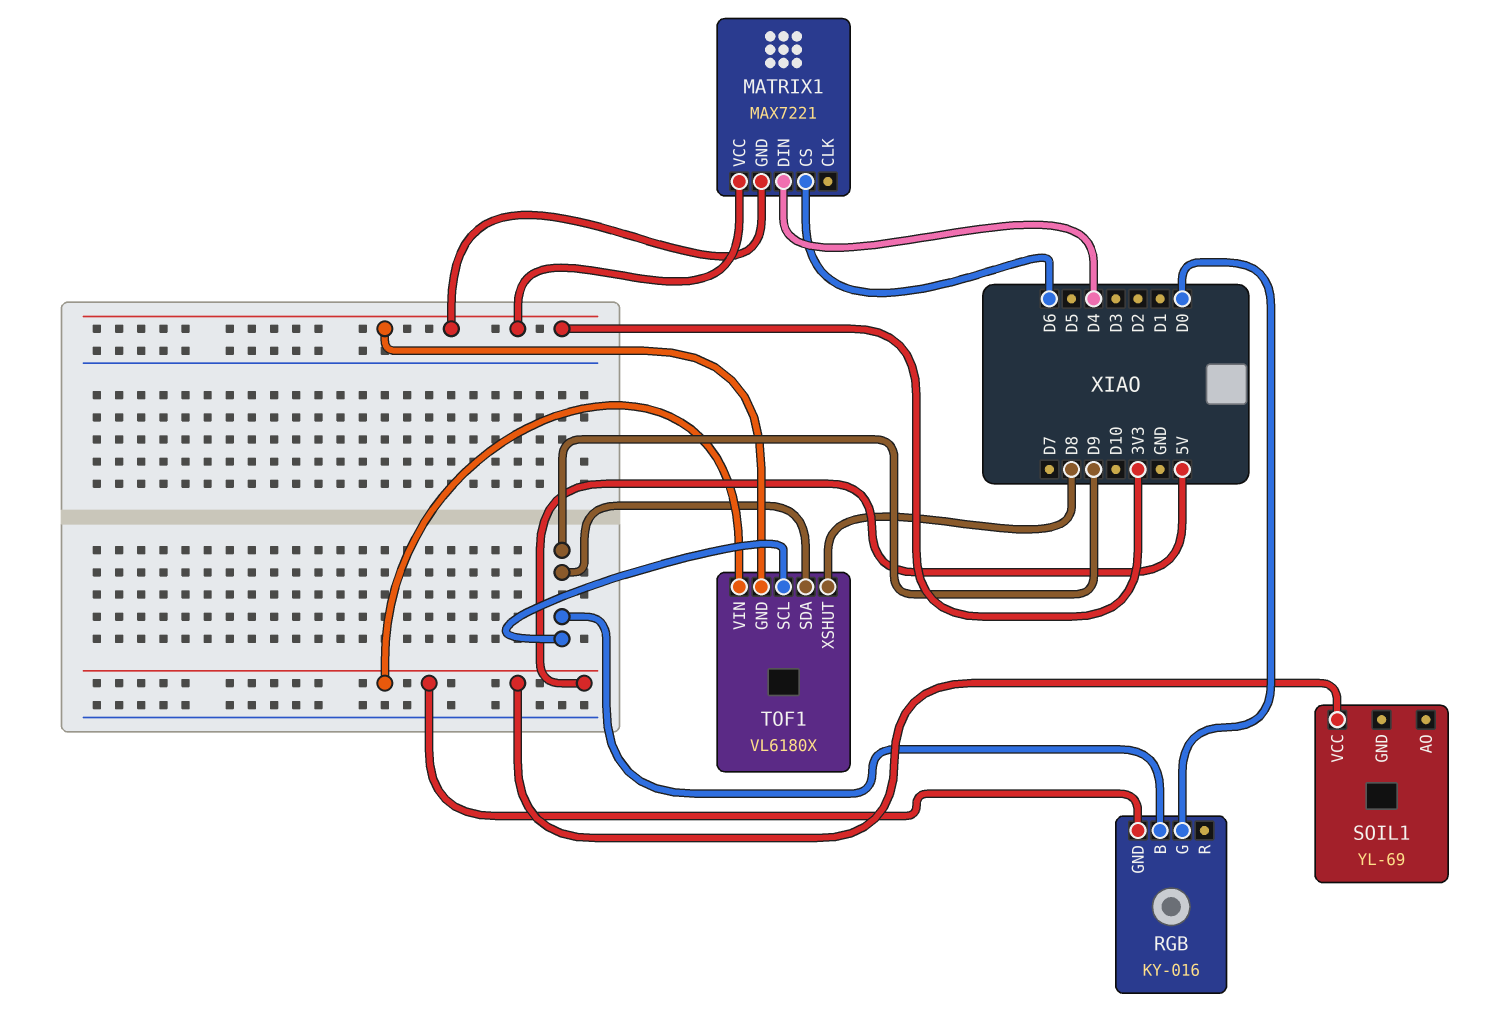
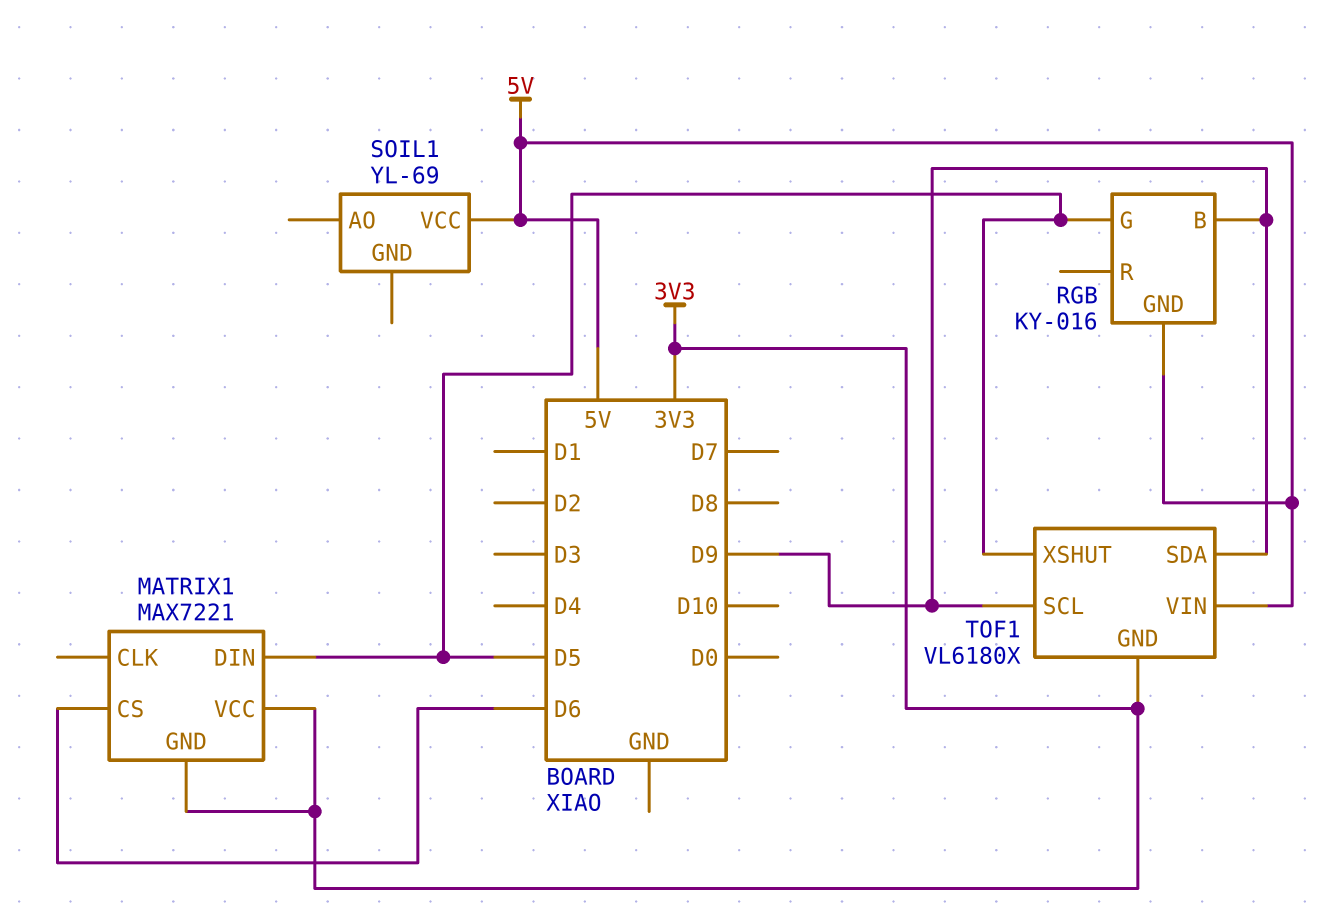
MATRIX1 pin DIN: D4 -> D5
RGB pin G: D0 -> D5
TOF1 pin XSHUT: D8 -> D5

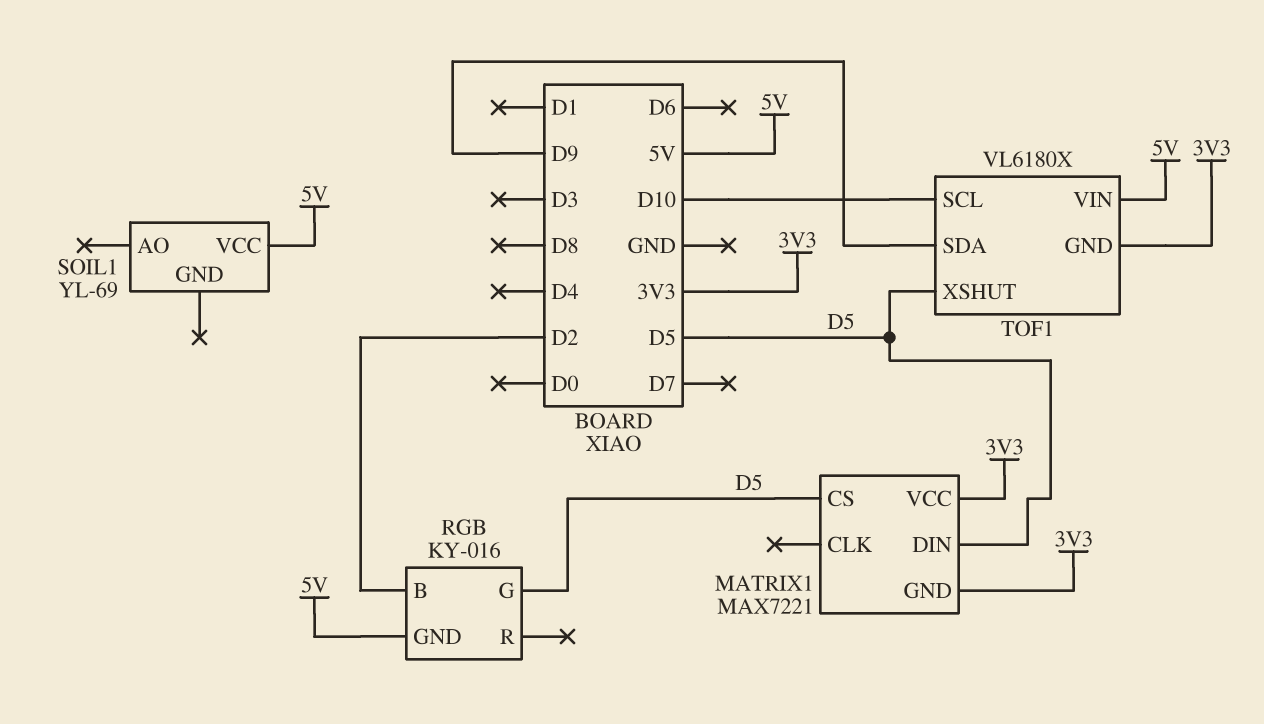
MATRIX1 pin CS: D6 -> D5
RGB pin B: D9 -> D2
TOF1 pin SCL: D9 -> D10

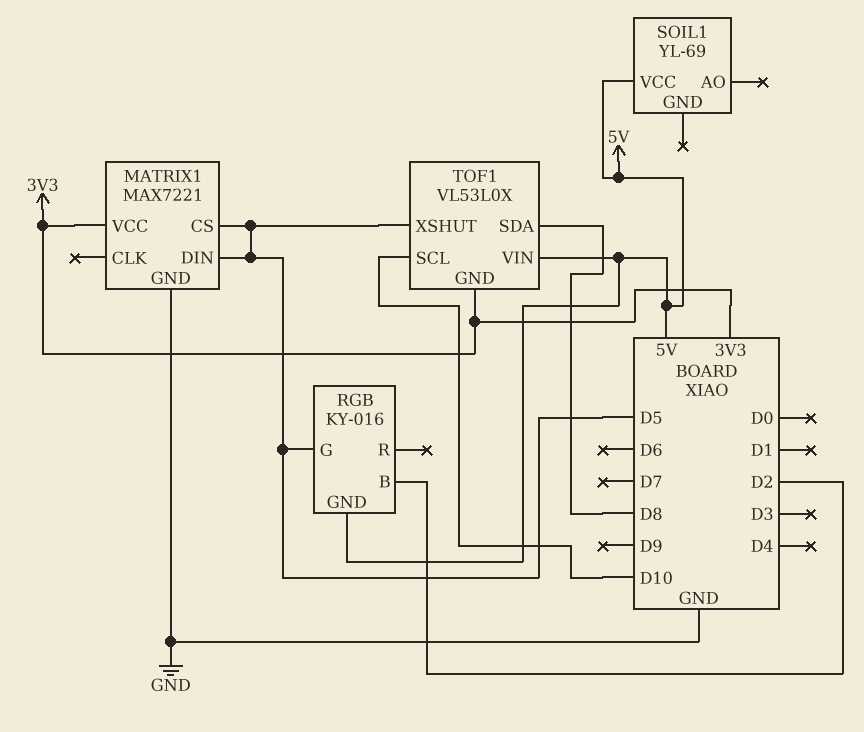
MATRIX1 pin GND: 3V3 -> GND
TOF1: VL6180X -> VL53L0X
TOF1 pin SDA: D9 -> D8

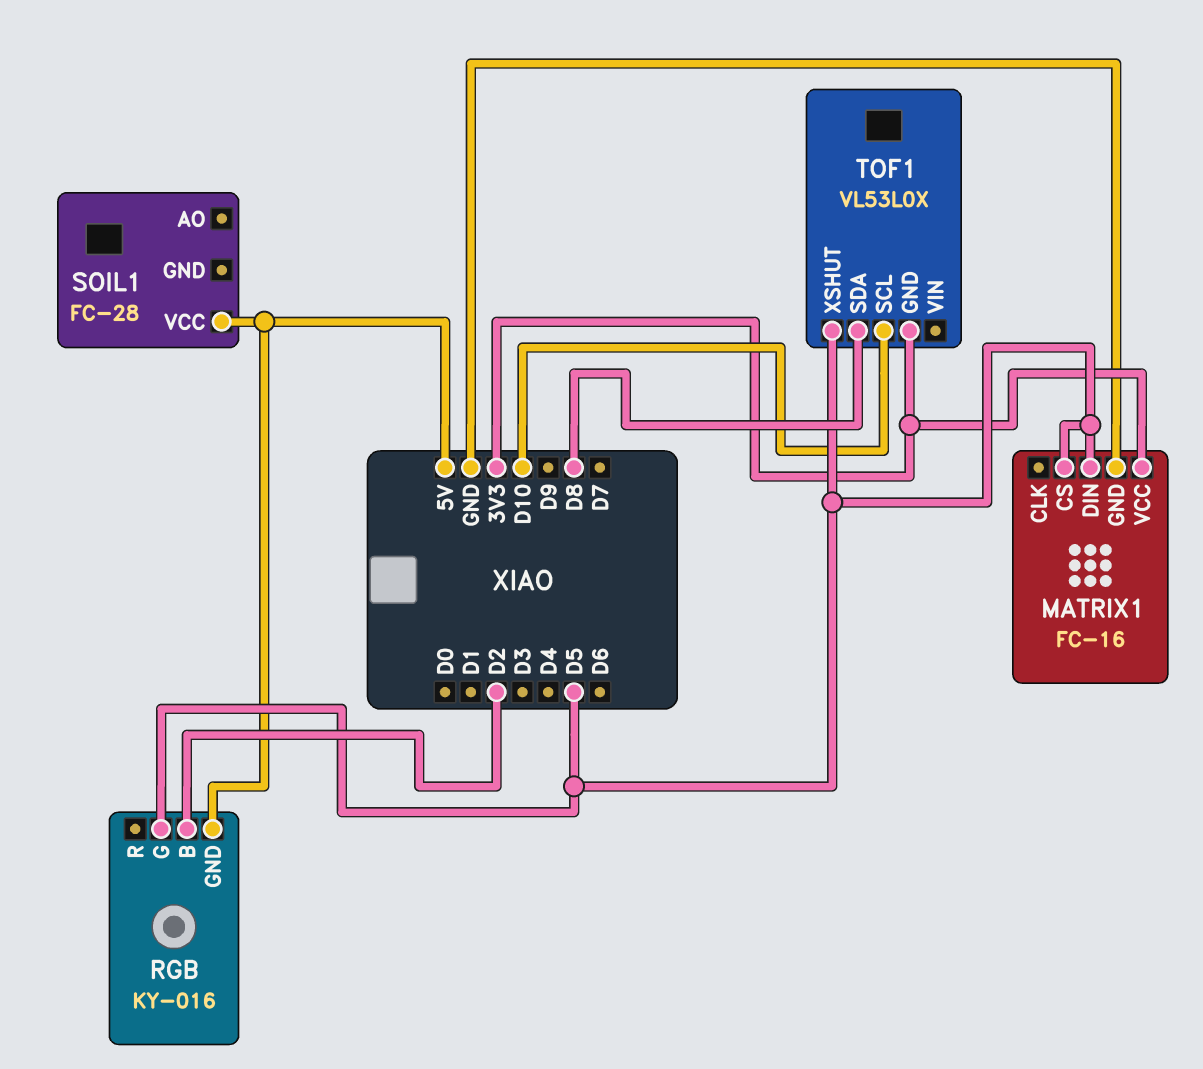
MATRIX1: MAX7221 -> FC-16
SOIL1: YL-69 -> FC-28
TOF1 pin VIN: 5V -> none

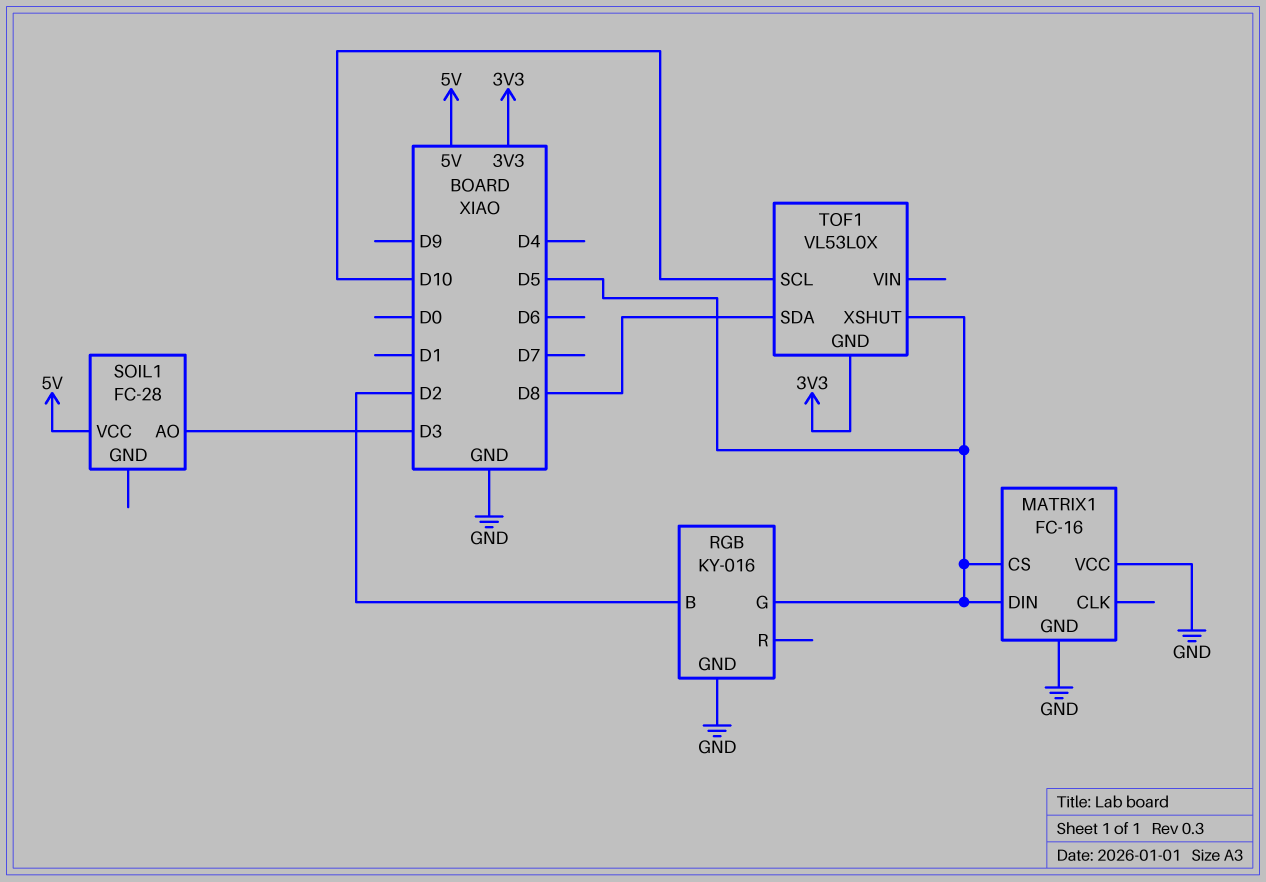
MATRIX1 pin VCC: 3V3 -> GND
RGB pin GND: 5V -> GND
SOIL1 pin AO: none -> D3

